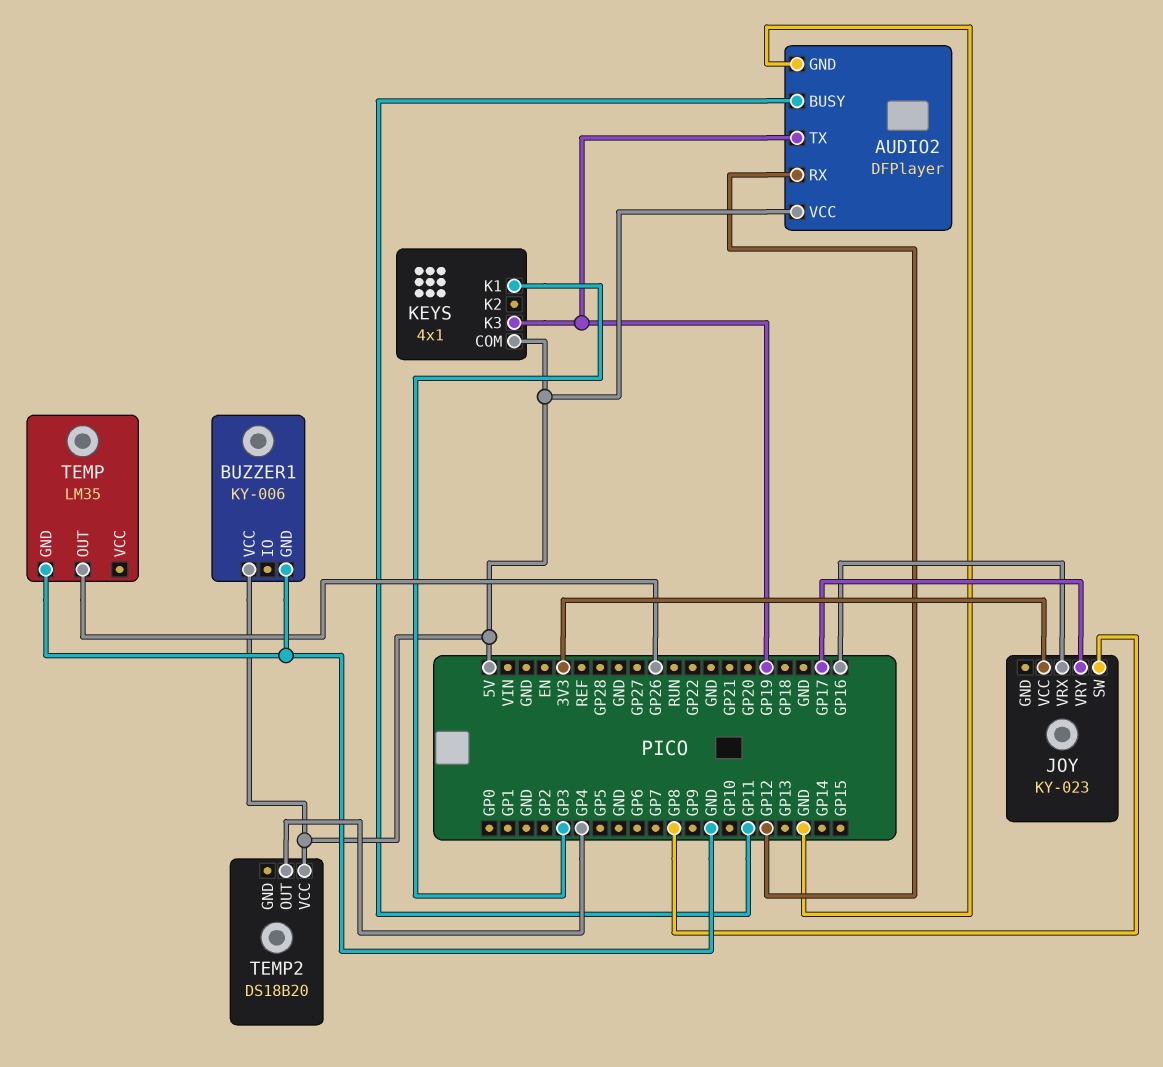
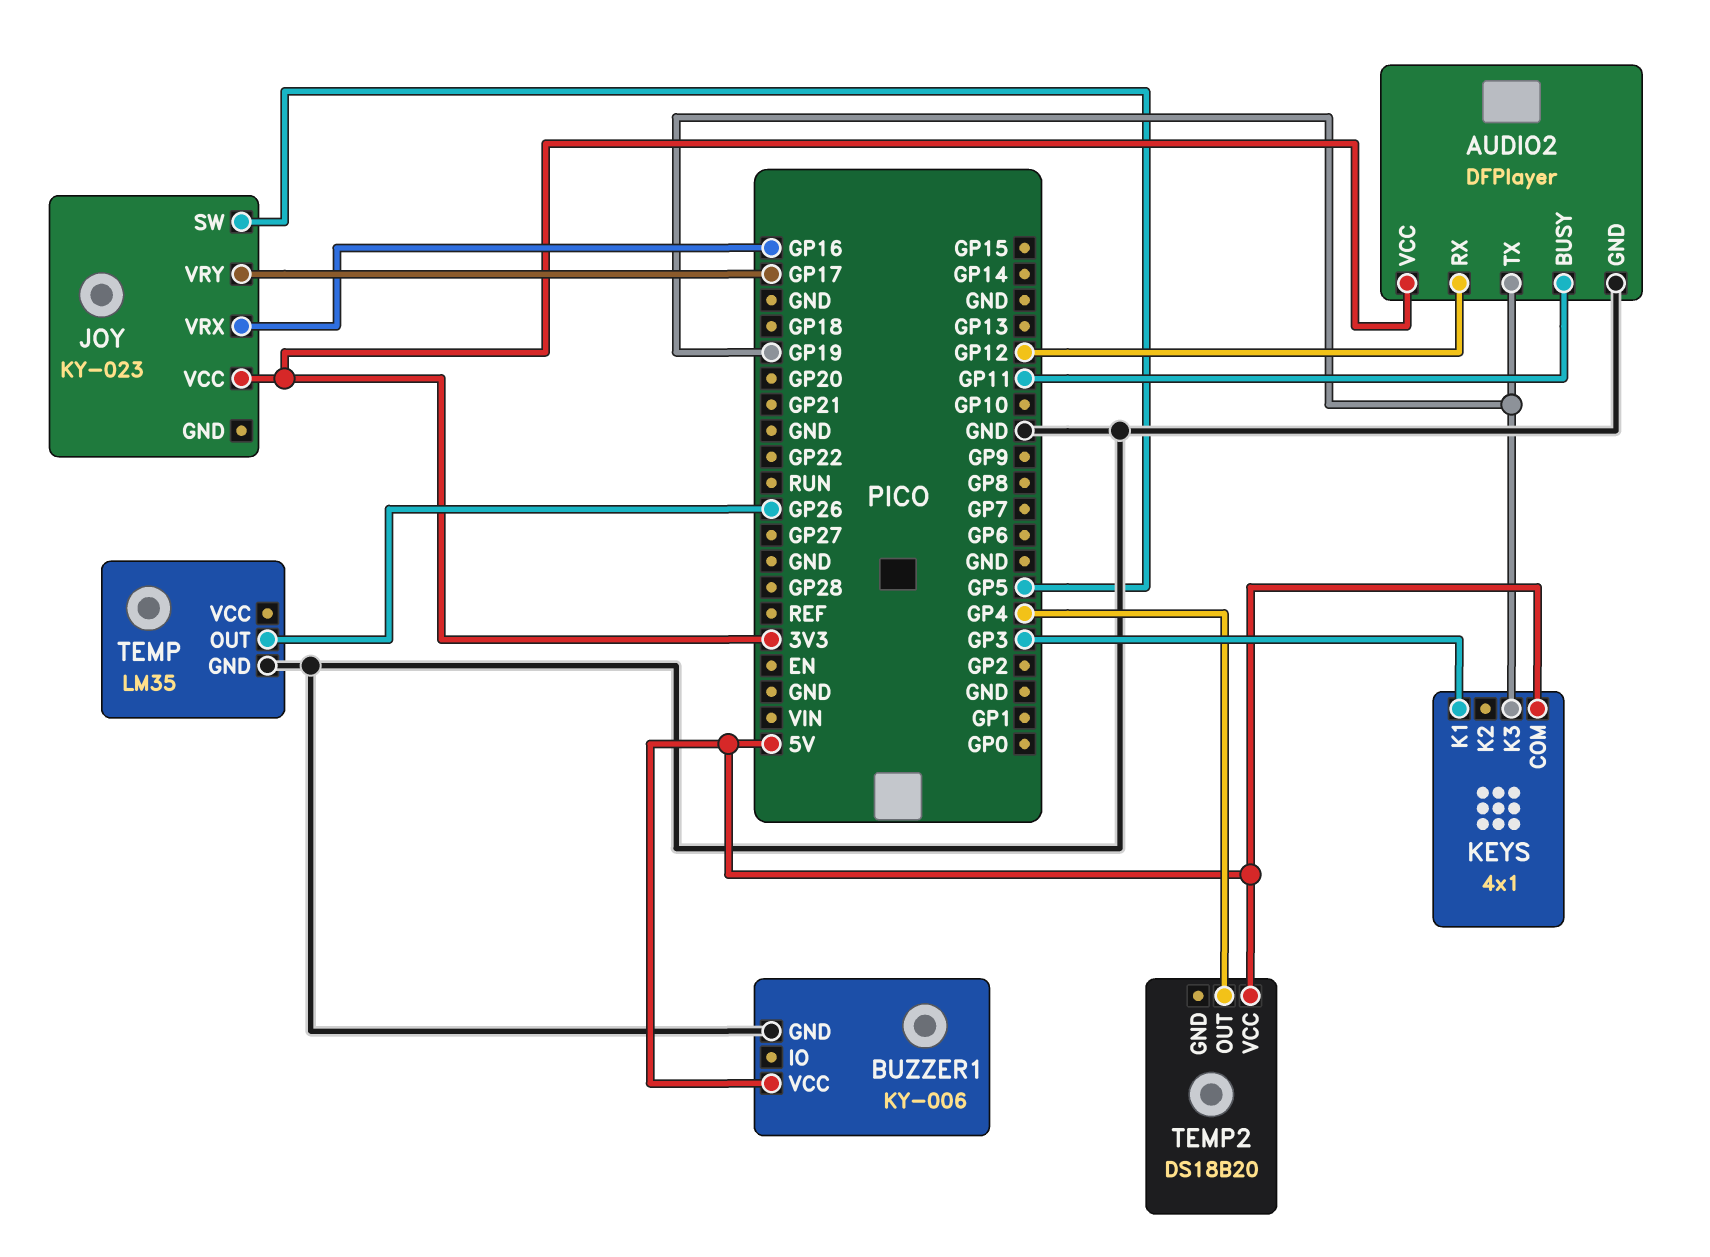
AUDIO2 pin VCC: 5V -> 3V3
JOY pin SW: GP8 -> GP5

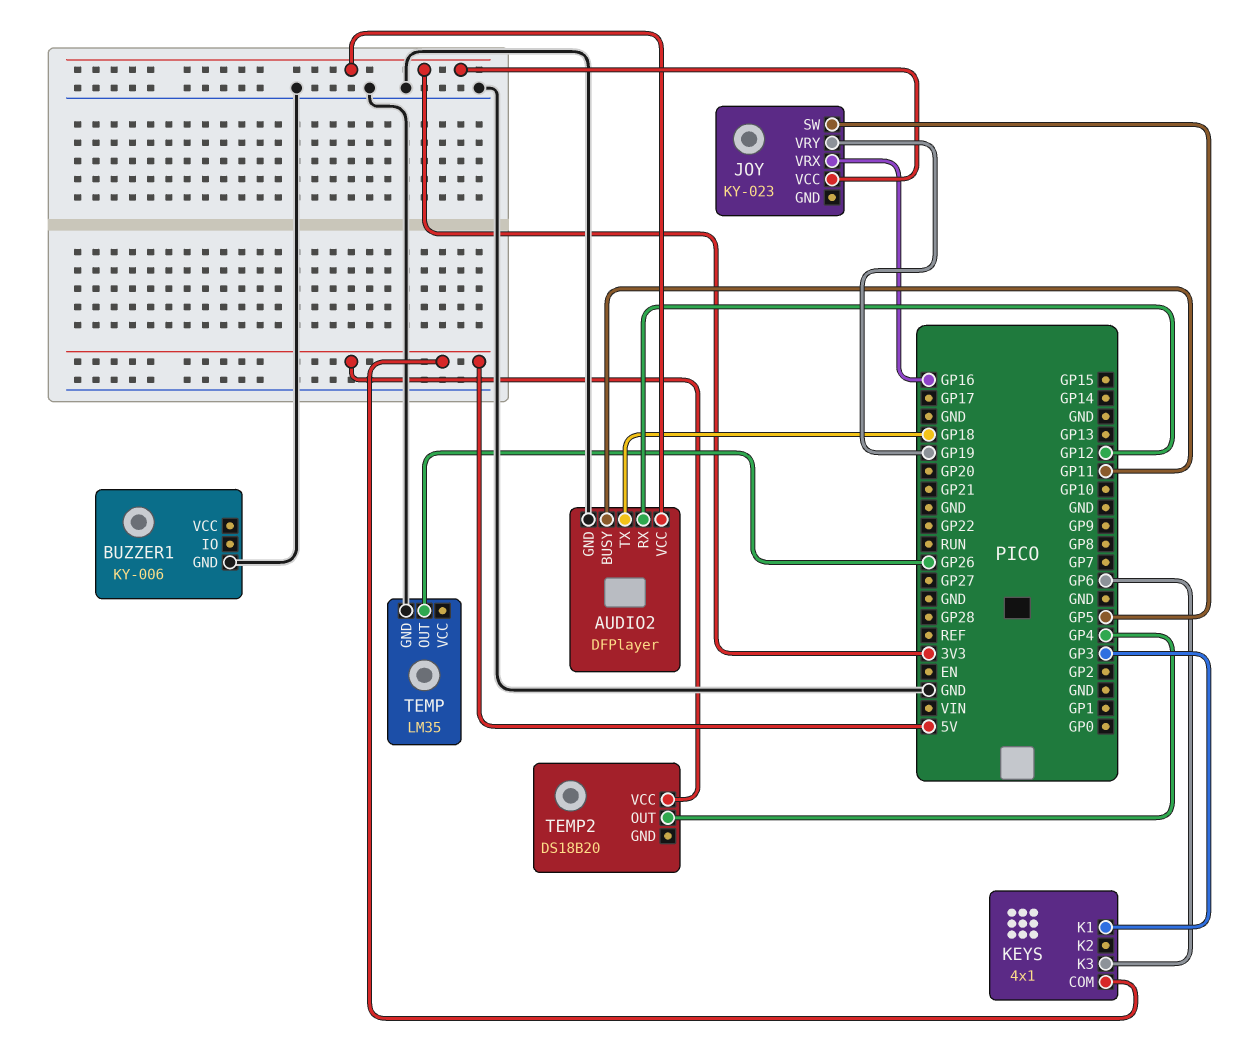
AUDIO2 pin TX: GP19 -> GP18
BUZZER1 pin VCC: 5V -> none
JOY pin VRY: GP17 -> GP19
KEYS pin K3: GP19 -> GP6

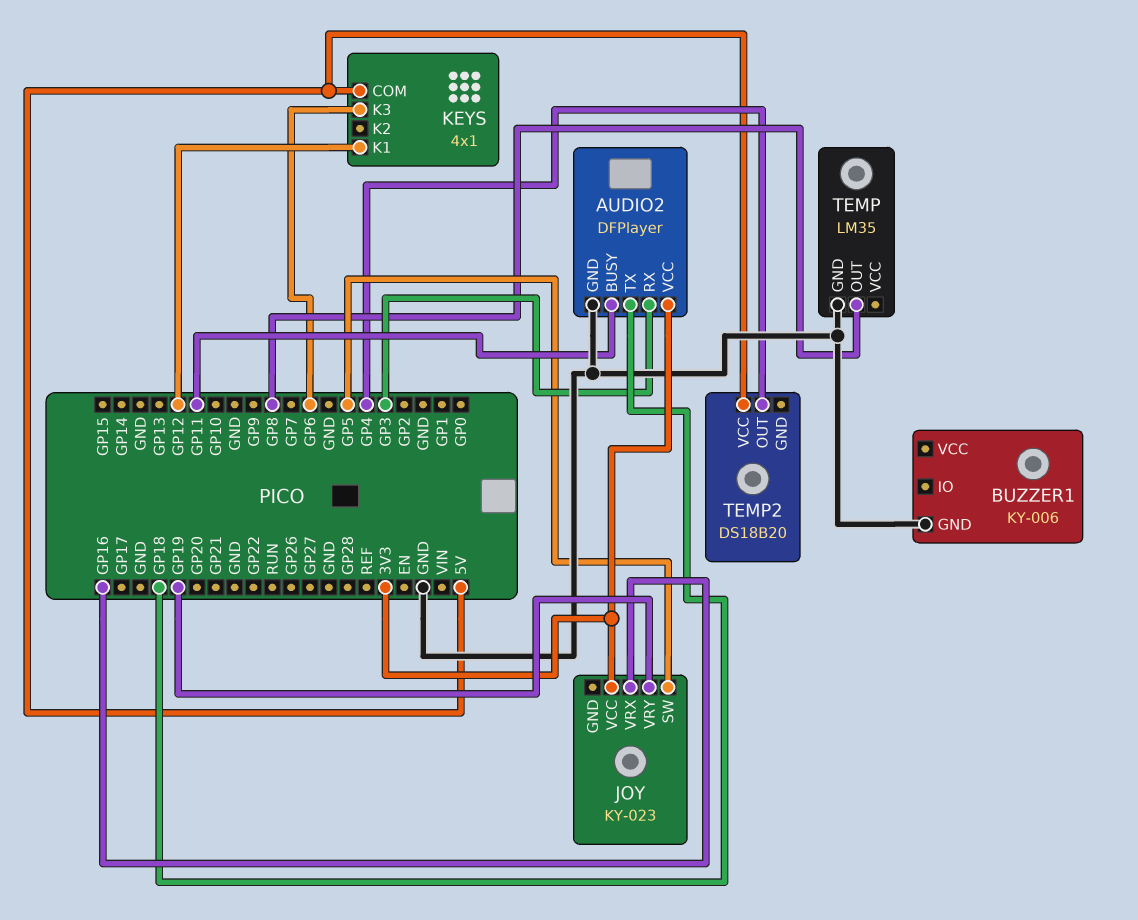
AUDIO2 pin RX: GP12 -> GP3
KEYS pin K1: GP3 -> GP12
TEMP pin OUT: GP26 -> GP8

